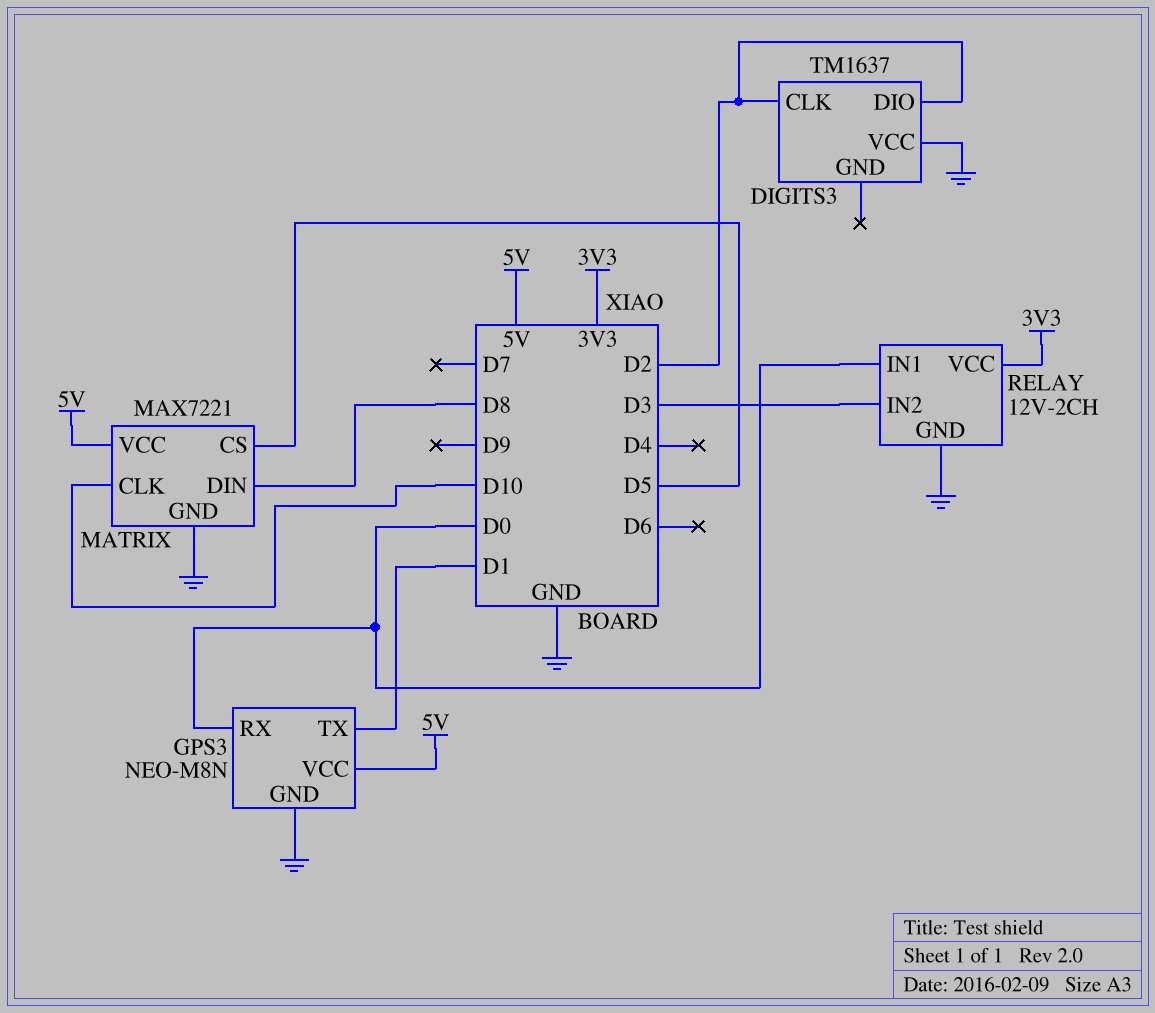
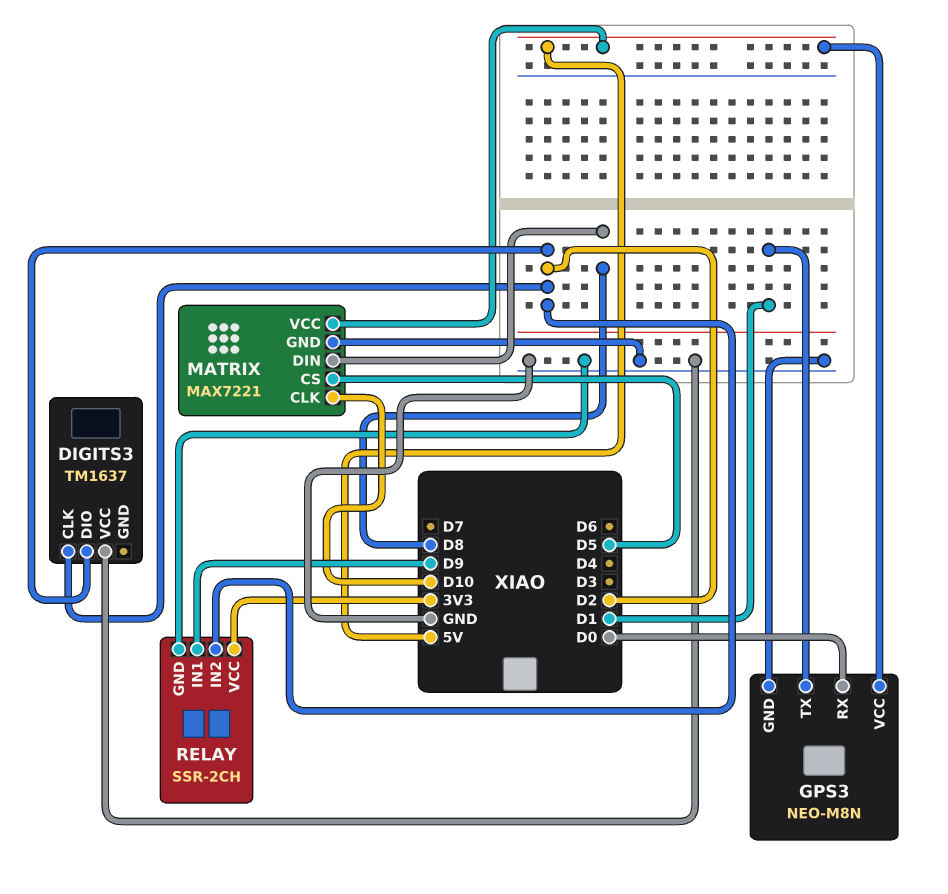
RELAY: 12V-2CH -> SSR-2CH
RELAY pin IN1: D0 -> D9
RELAY pin IN2: D3 -> D2

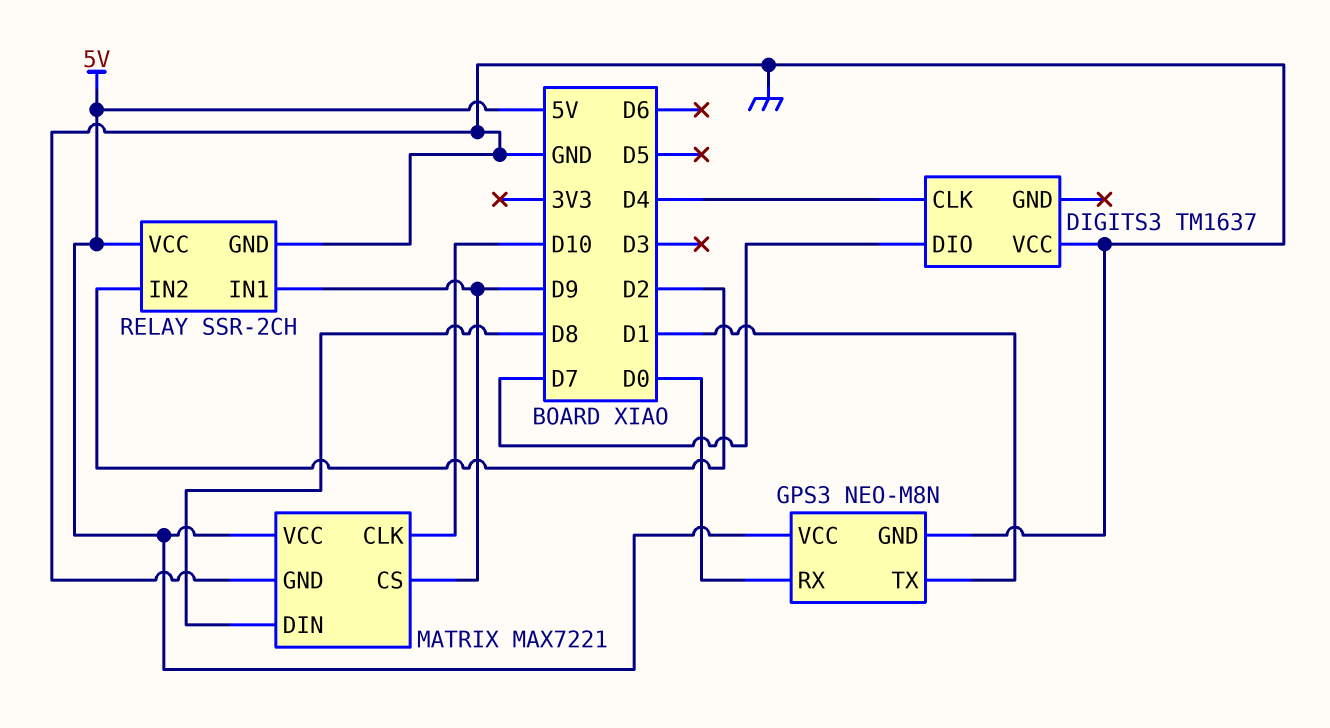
DIGITS3 pin CLK: D2 -> D4
DIGITS3 pin DIO: D2 -> D7
MATRIX pin CS: D5 -> D9
RELAY pin VCC: 3V3 -> 5V

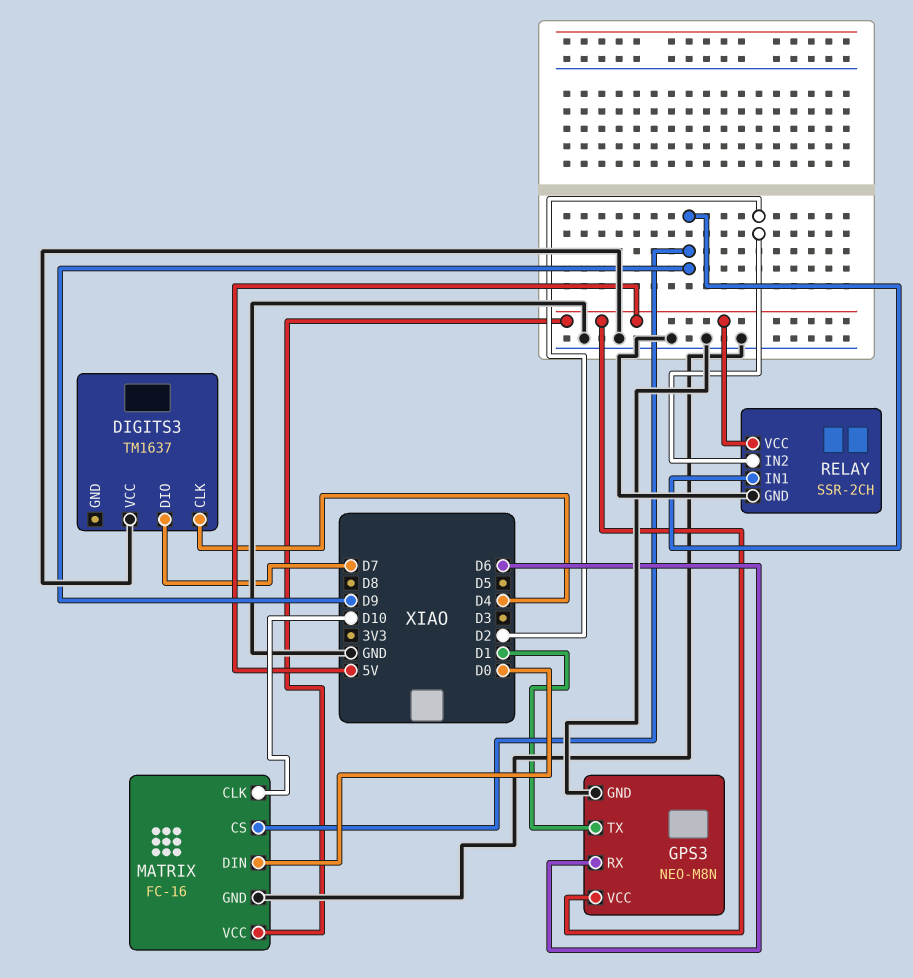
GPS3 pin RX: D0 -> D6
MATRIX: MAX7221 -> FC-16
MATRIX pin DIN: D8 -> D0

